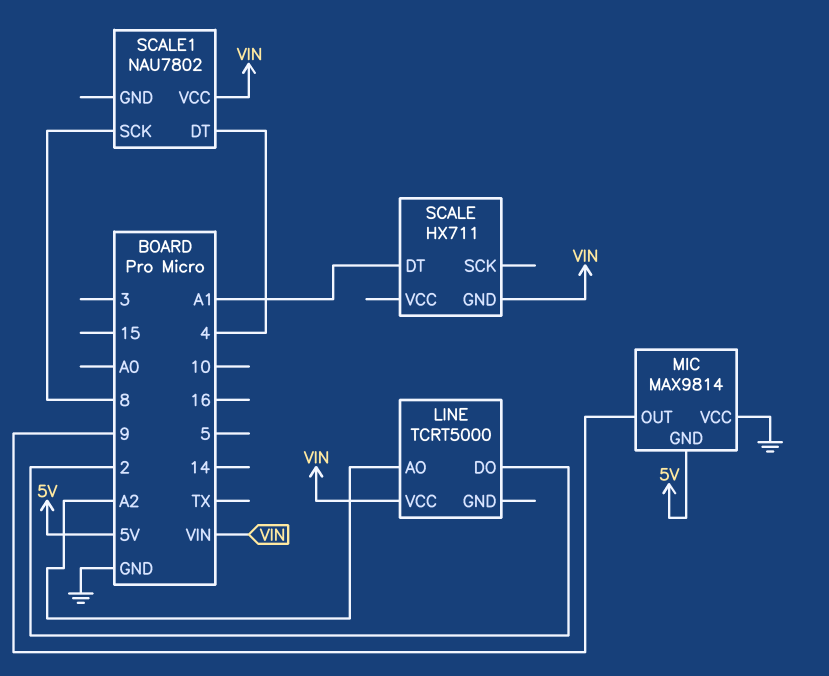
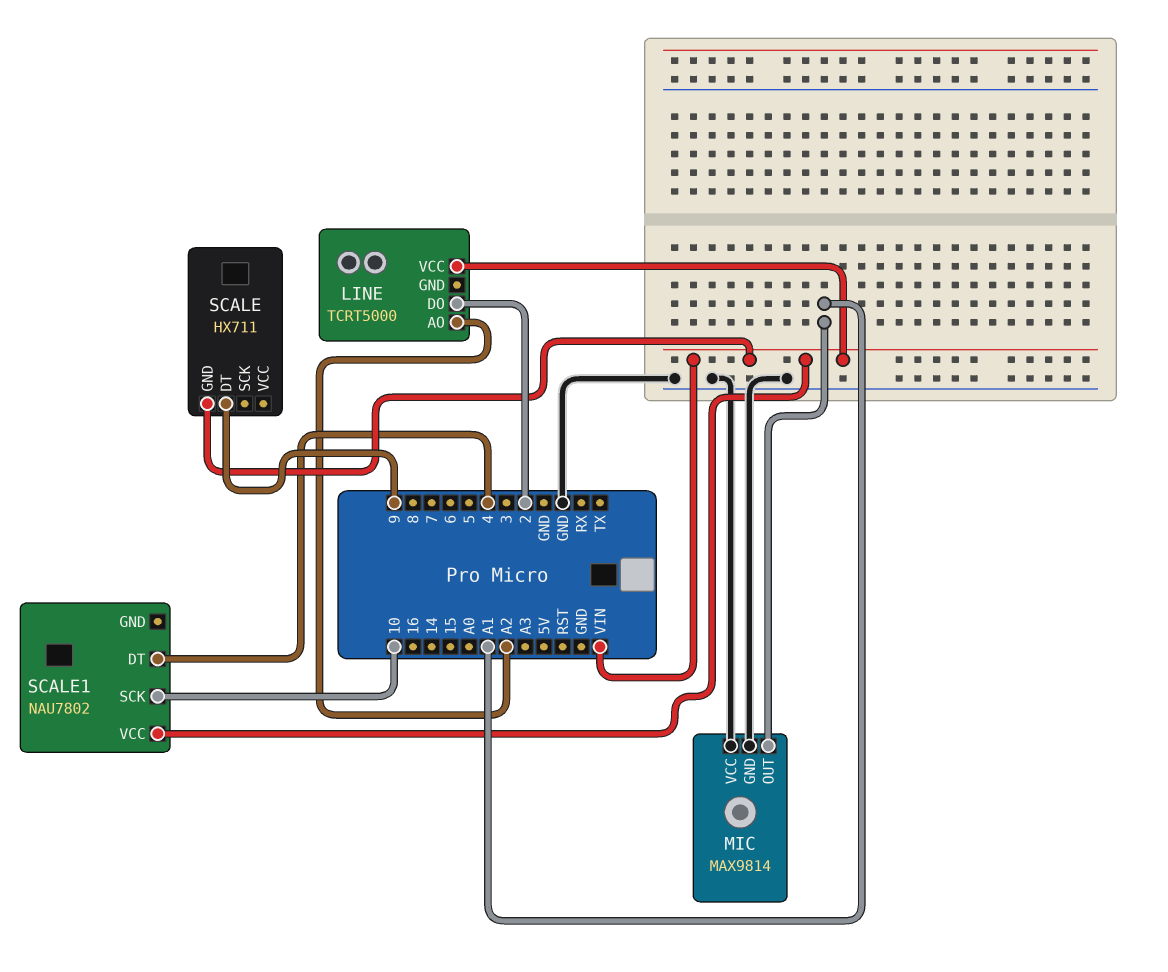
MIC pin GND: 5V -> GND
MIC pin OUT: 9 -> A1
SCALE pin DT: A1 -> 9
SCALE1 pin SCK: 8 -> 10

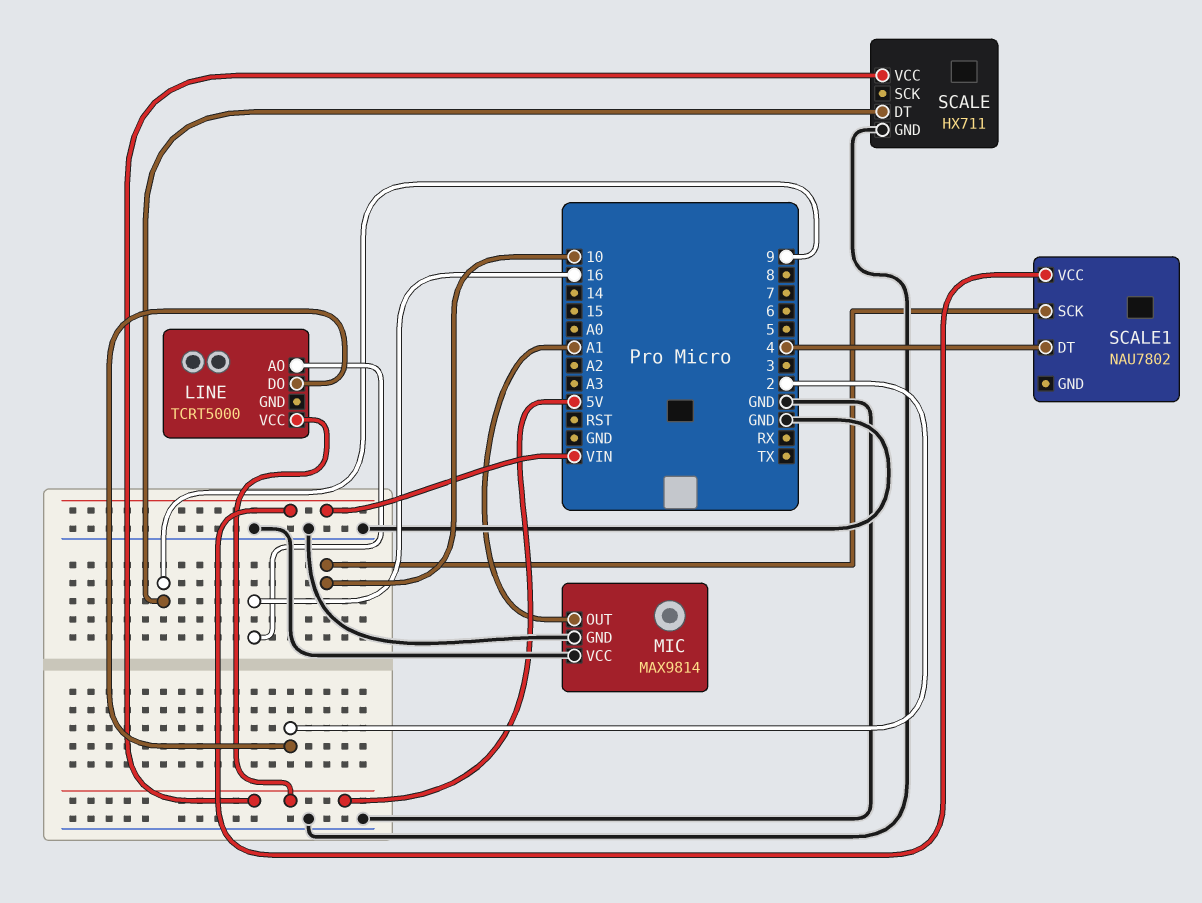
LINE pin AO: A2 -> 16
LINE pin VCC: VIN -> 5V
SCALE pin GND: VIN -> GND
SCALE pin VCC: none -> 5V

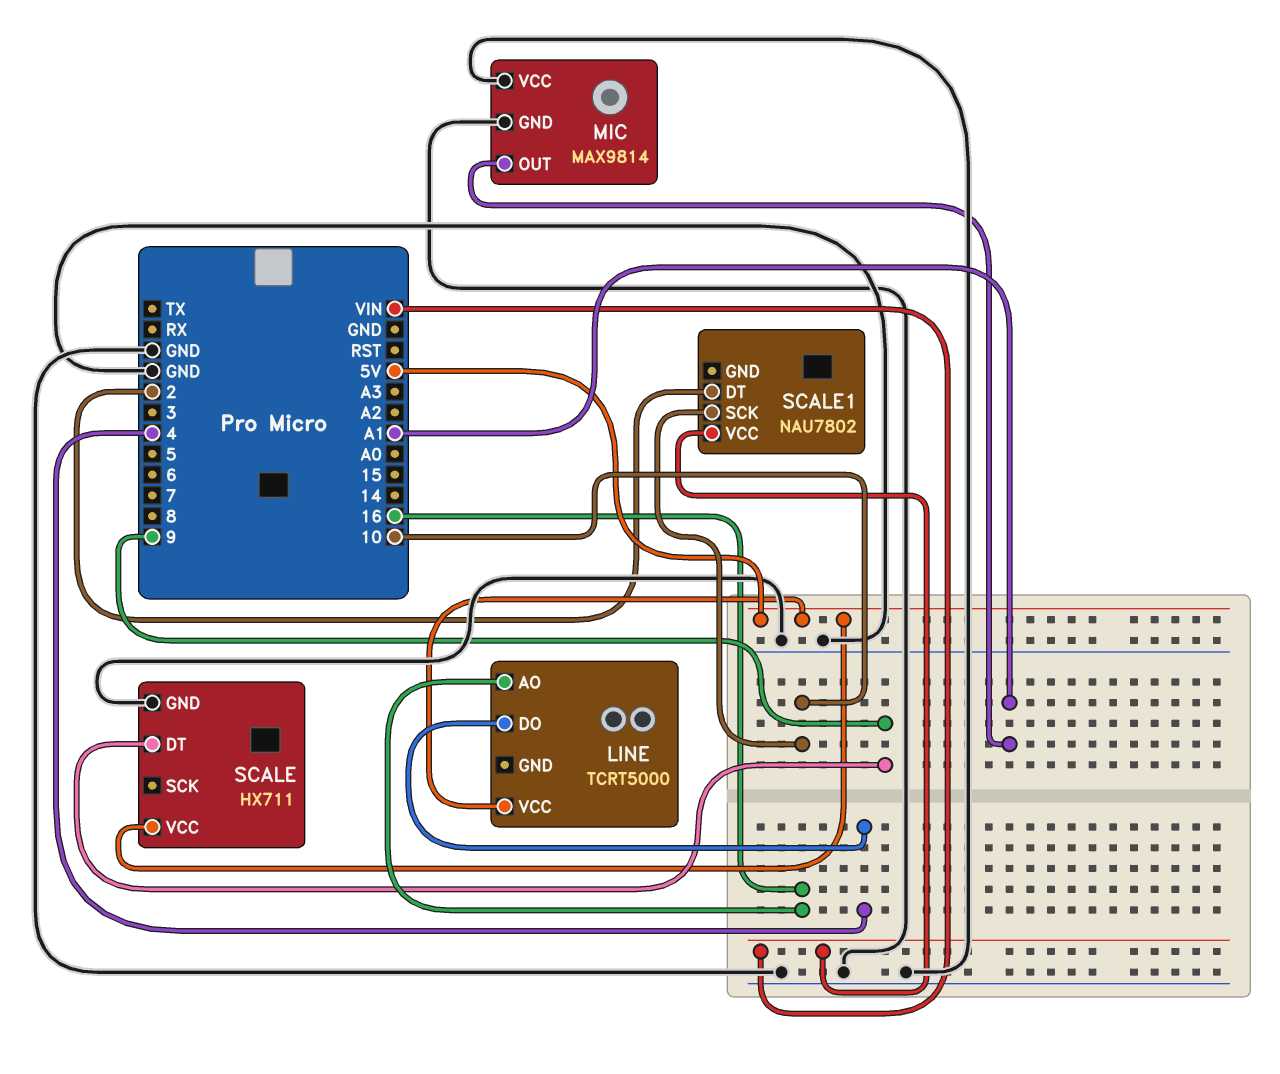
LINE pin DO: 2 -> 4
SCALE1 pin DT: 4 -> 2

